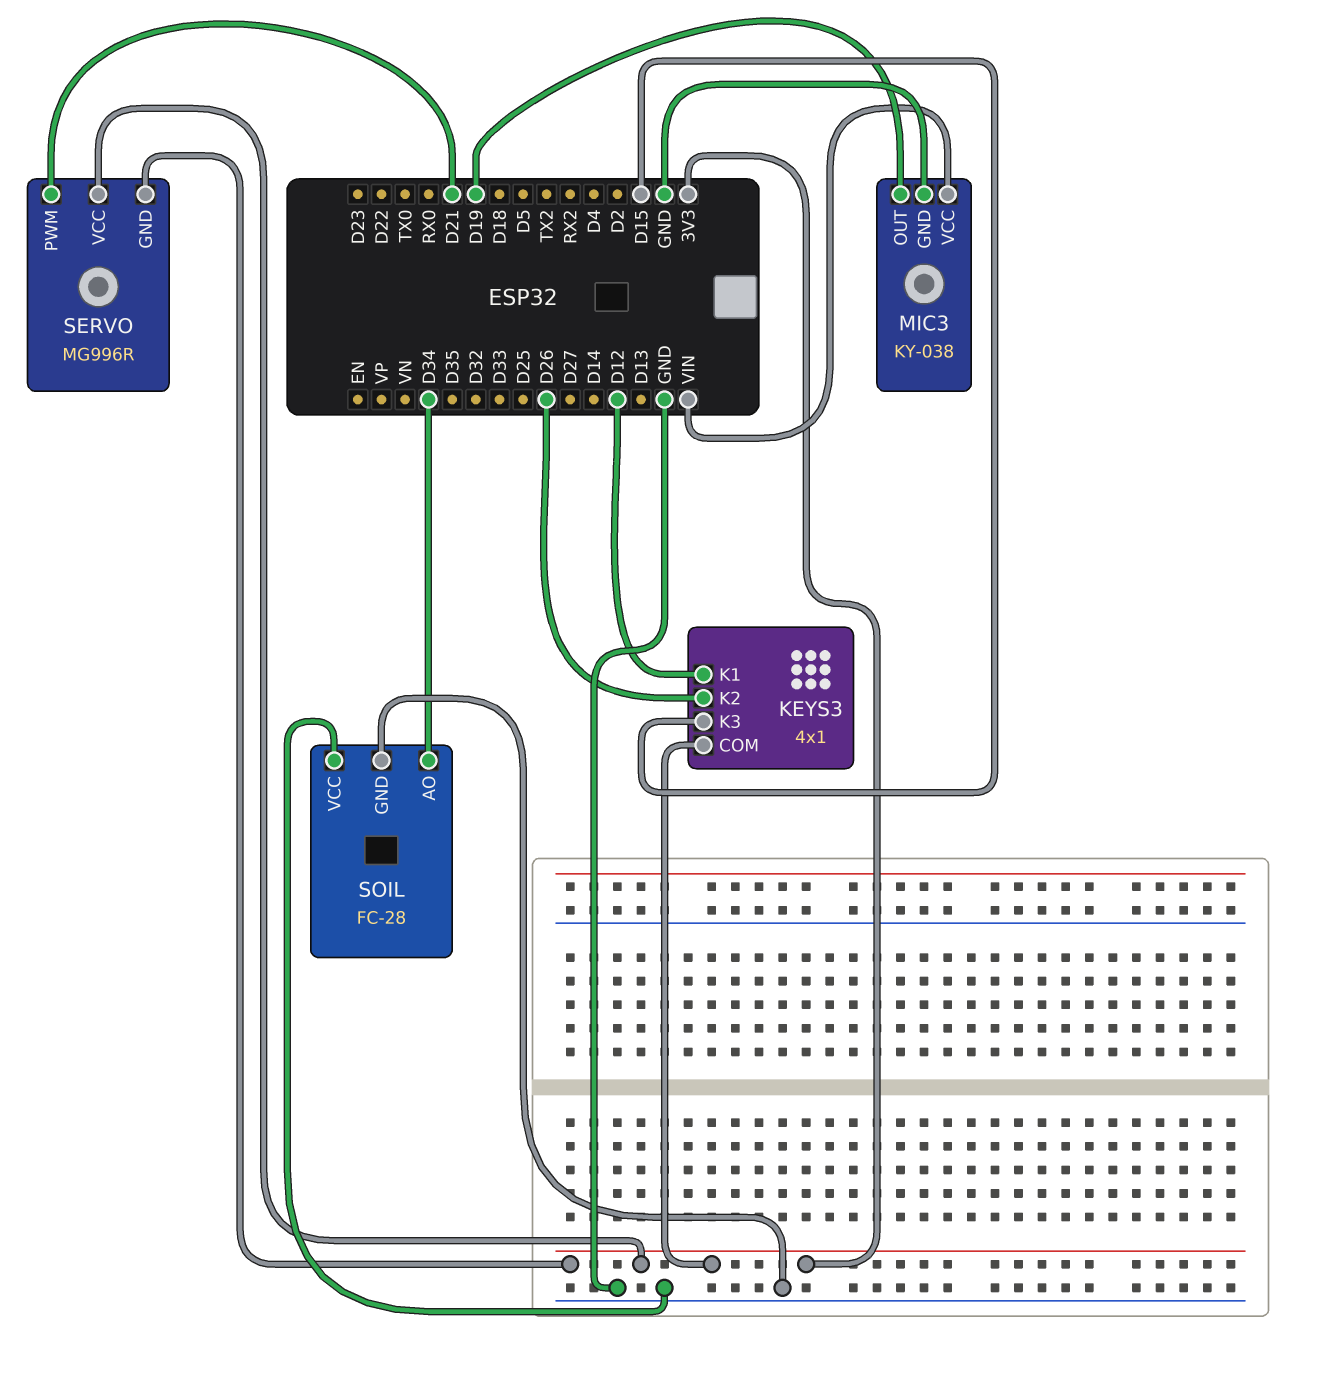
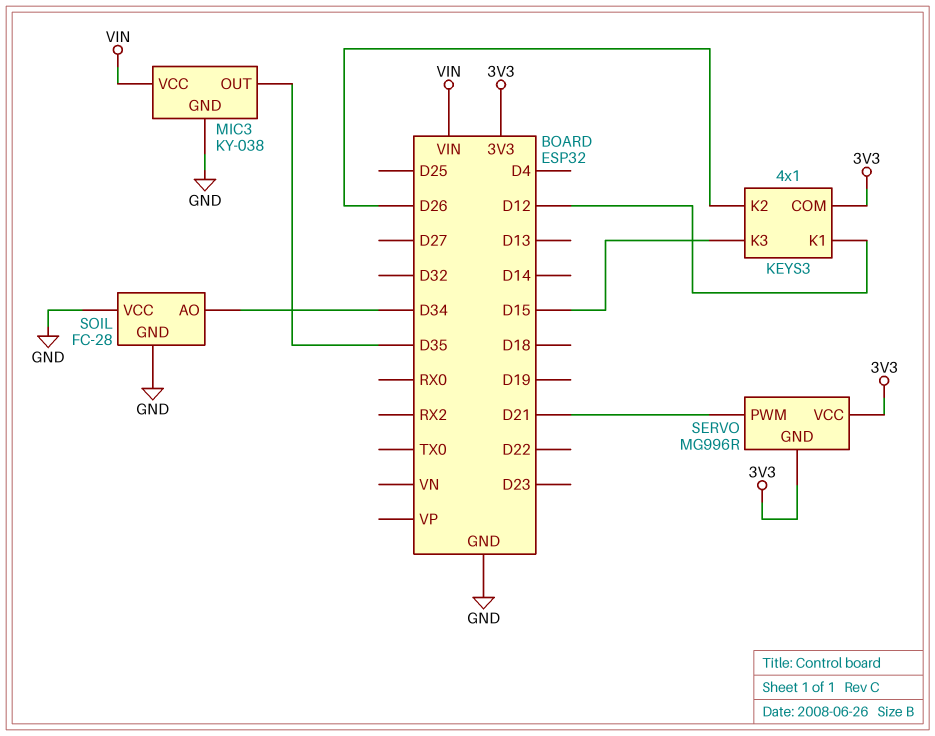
MIC3 pin OUT: D19 -> D35

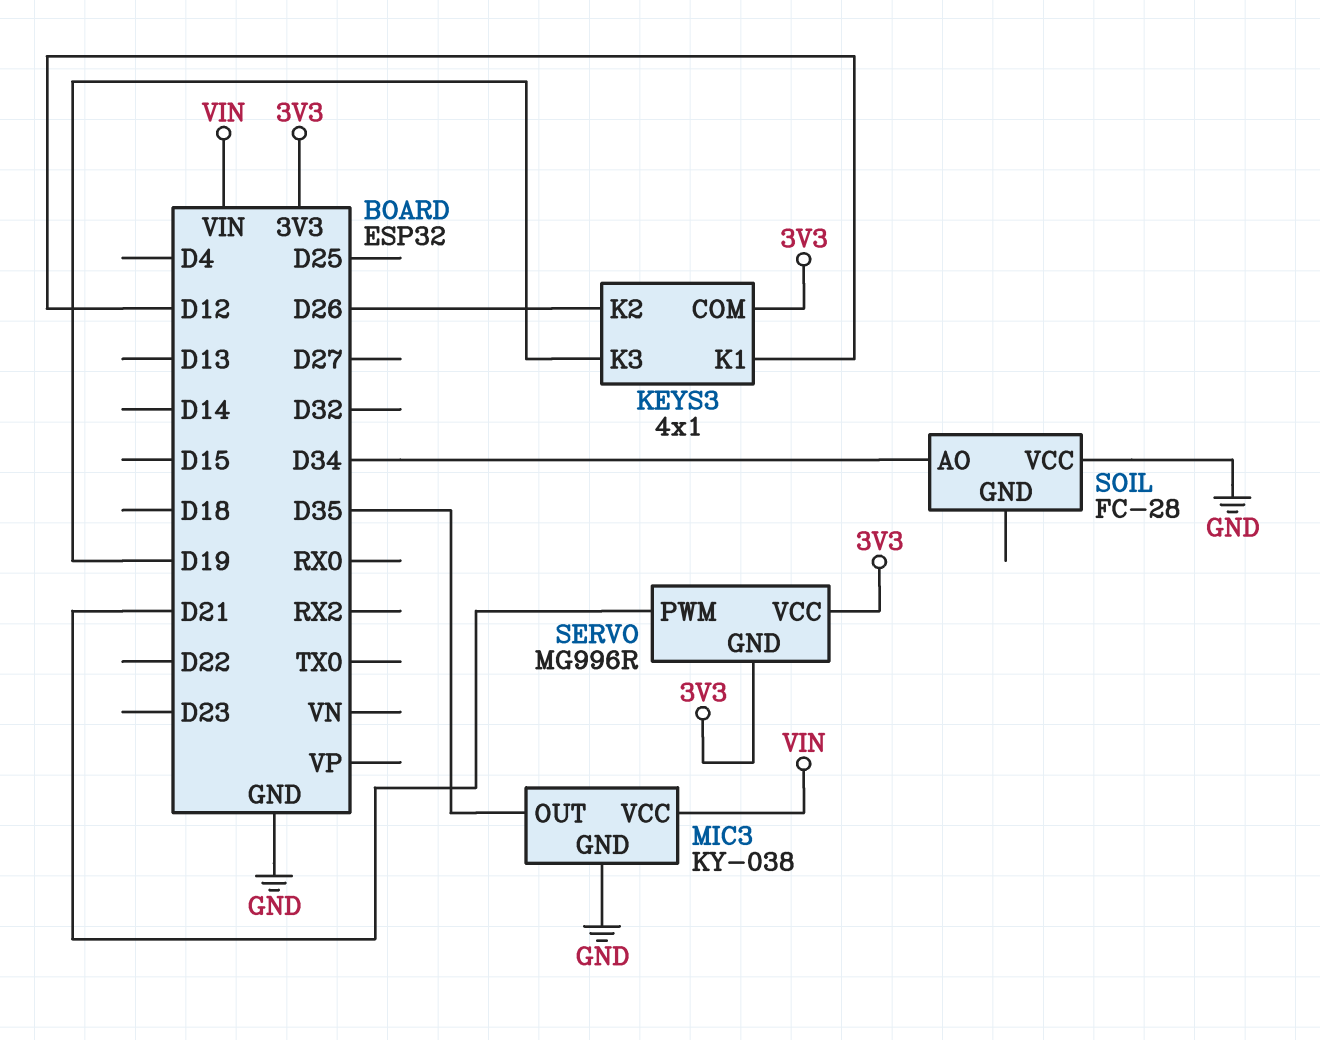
KEYS3 pin K3: D15 -> D19
SOIL pin GND: GND -> none

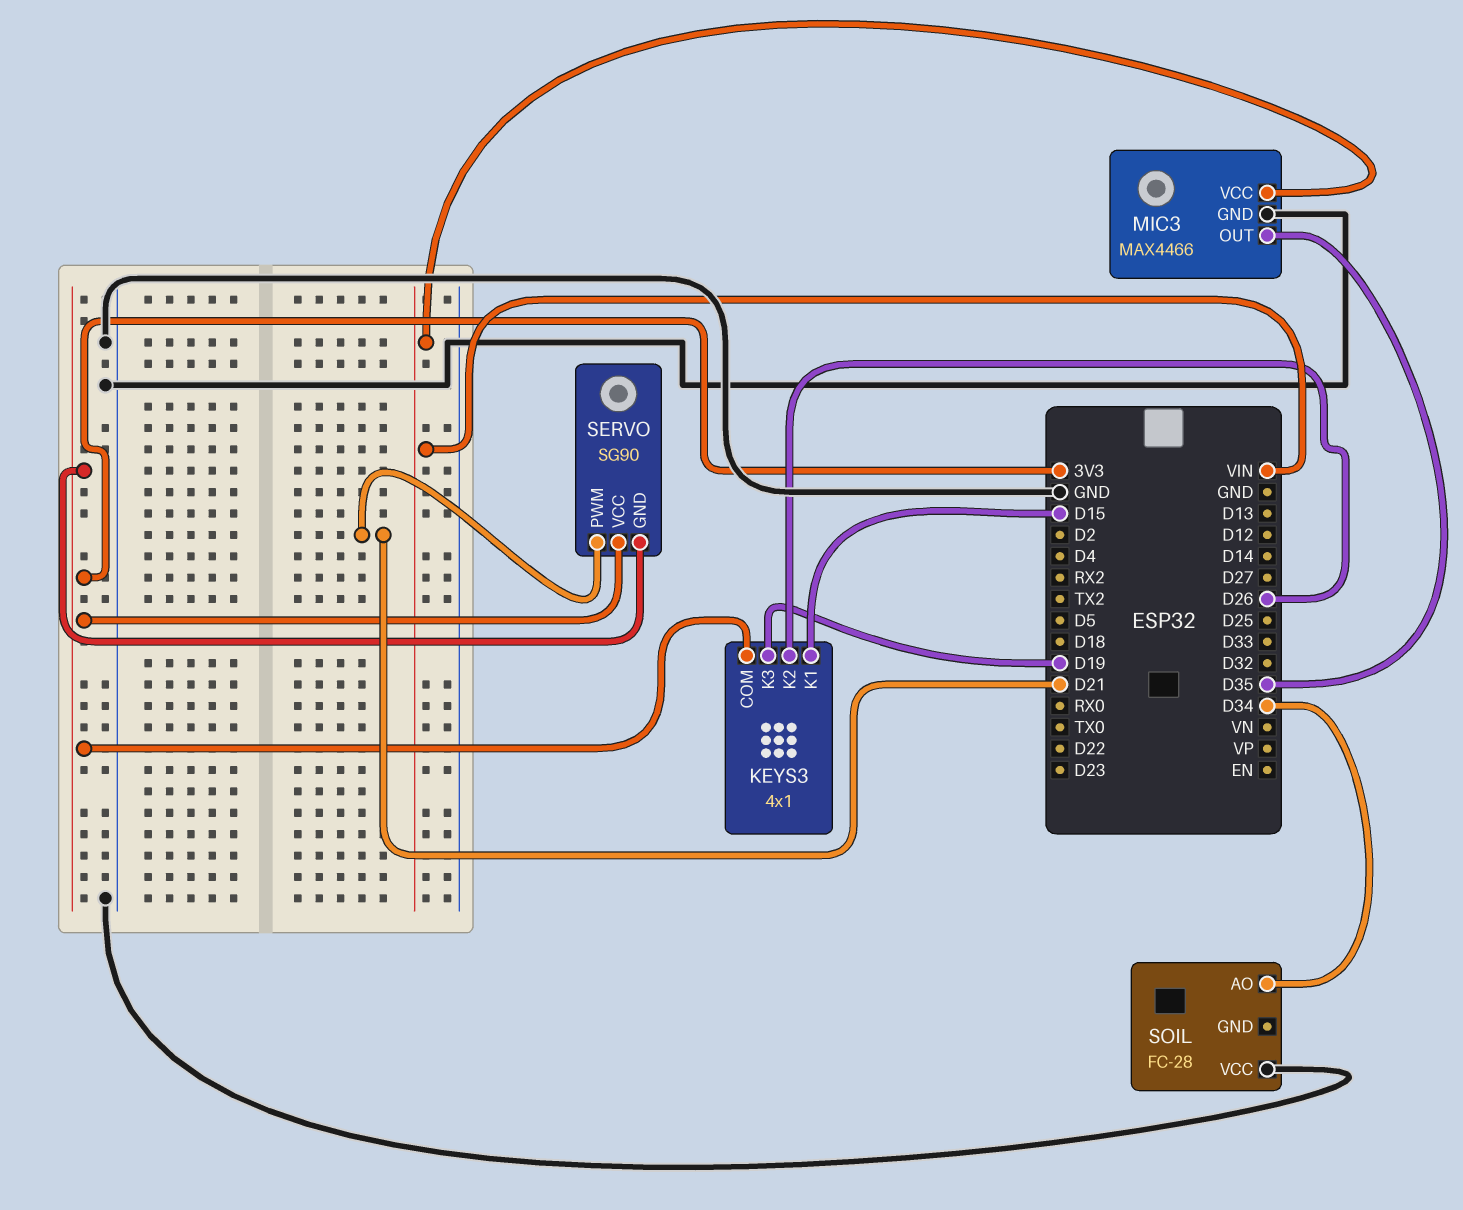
KEYS3 pin K1: D12 -> D15
MIC3: KY-038 -> MAX4466
SERVO: MG996R -> SG90

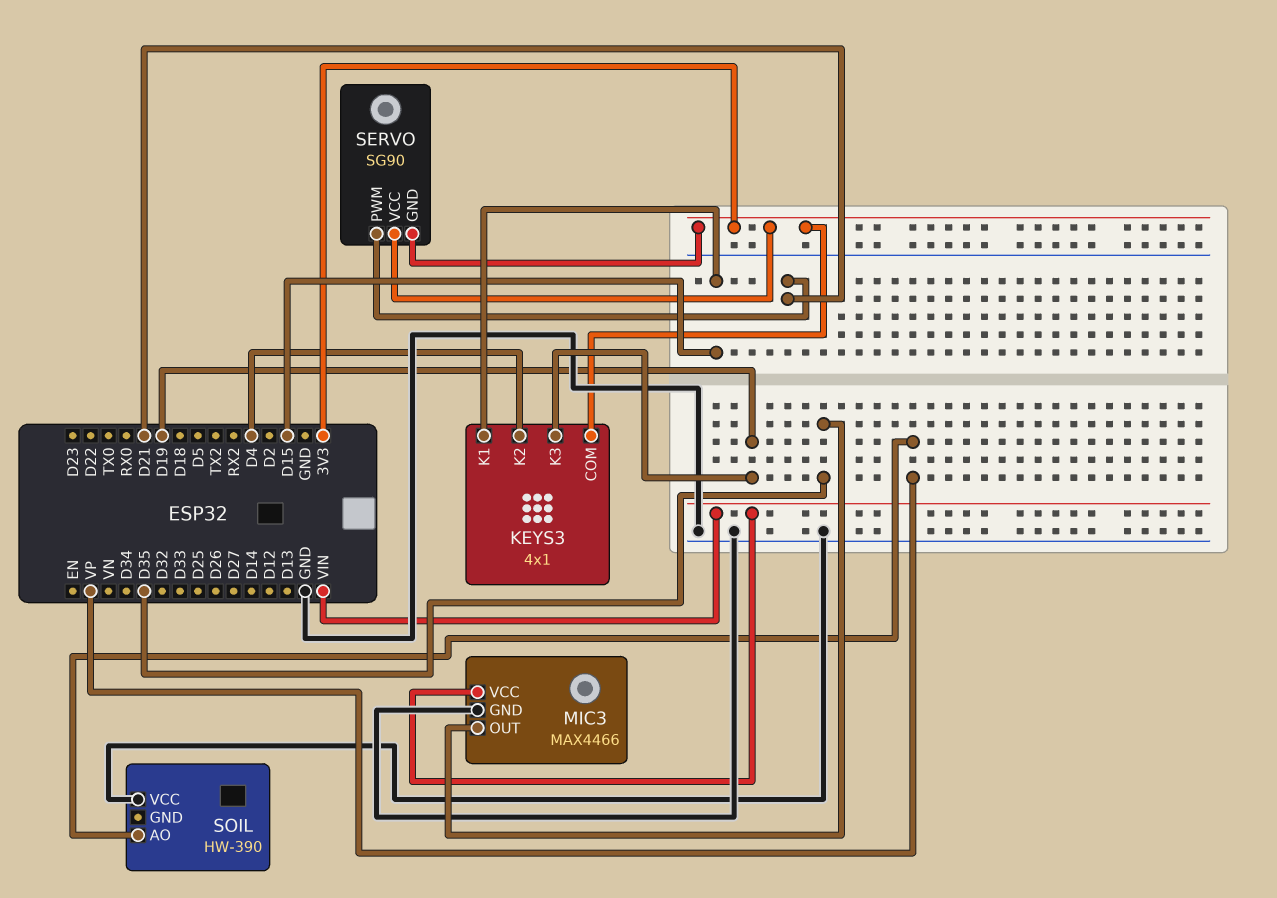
KEYS3 pin K2: D26 -> D4
SOIL: FC-28 -> HW-390
SOIL pin AO: D34 -> VP

